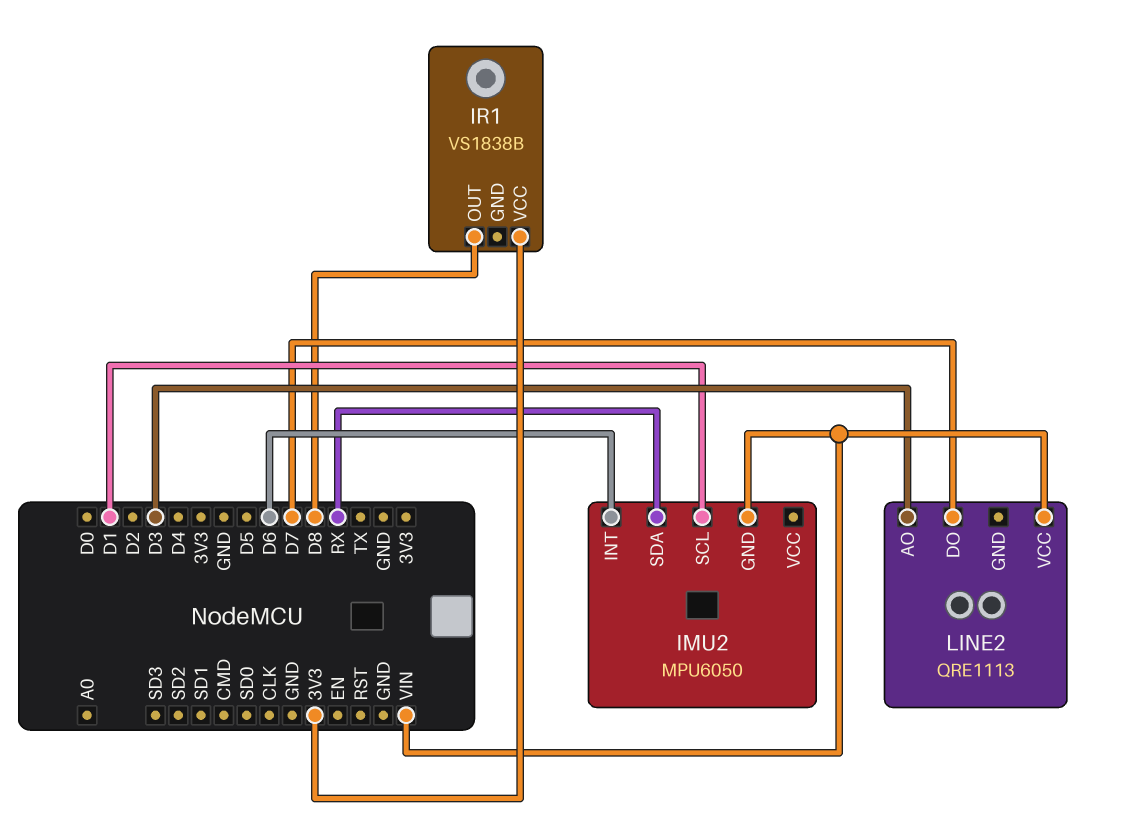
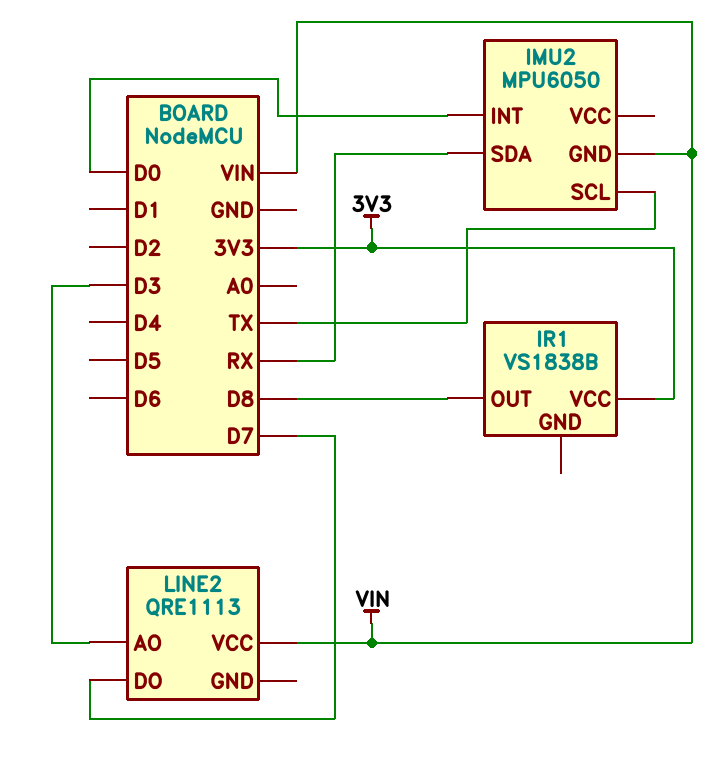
IMU2 pin INT: D6 -> D0
IMU2 pin SCL: D1 -> TX

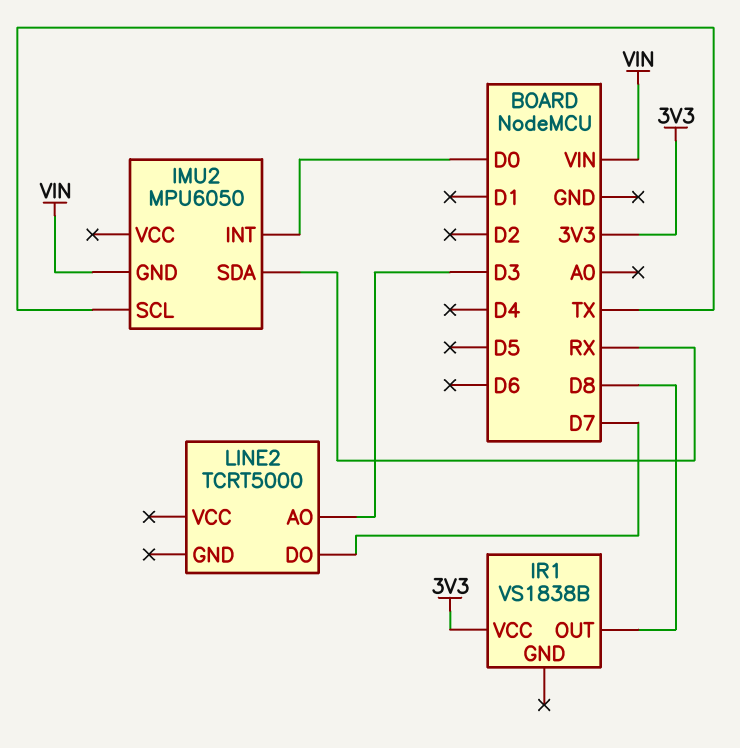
LINE2: QRE1113 -> TCRT5000
LINE2 pin VCC: VIN -> none

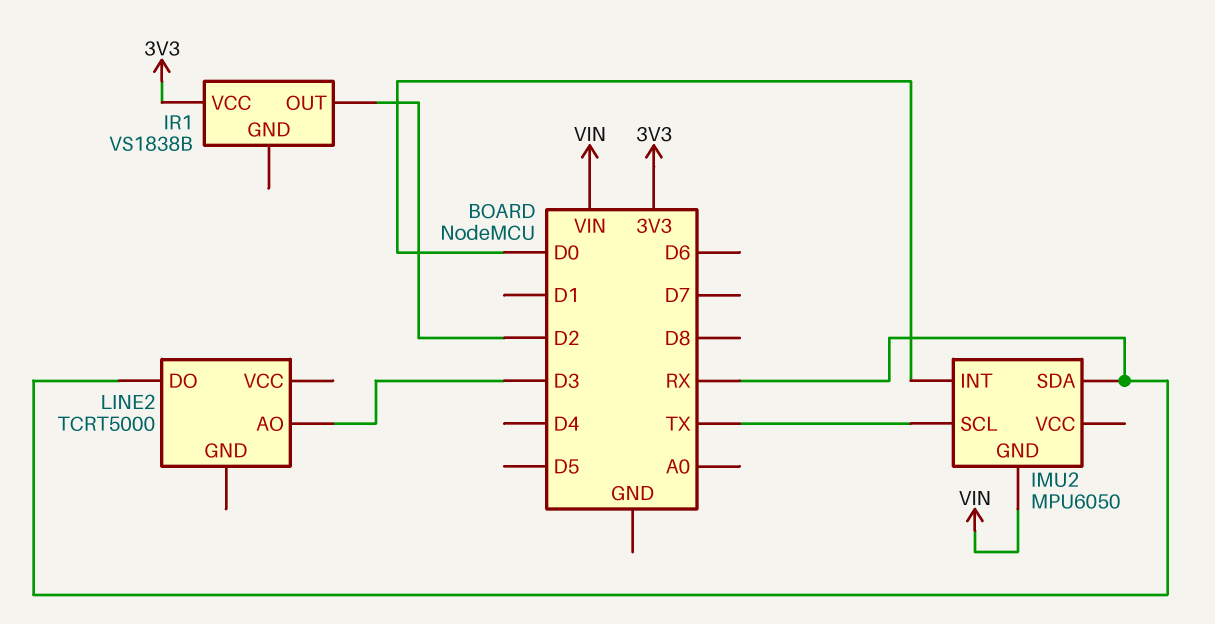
IR1 pin OUT: D8 -> D2
LINE2 pin DO: D7 -> RX

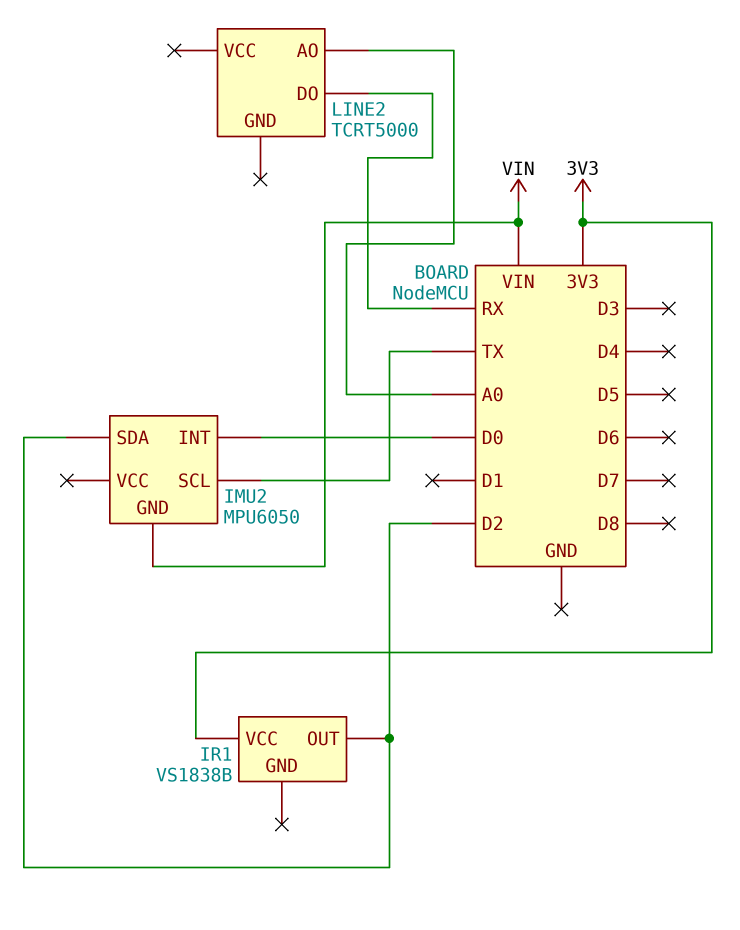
IMU2 pin SDA: RX -> D2
LINE2 pin AO: D3 -> A0

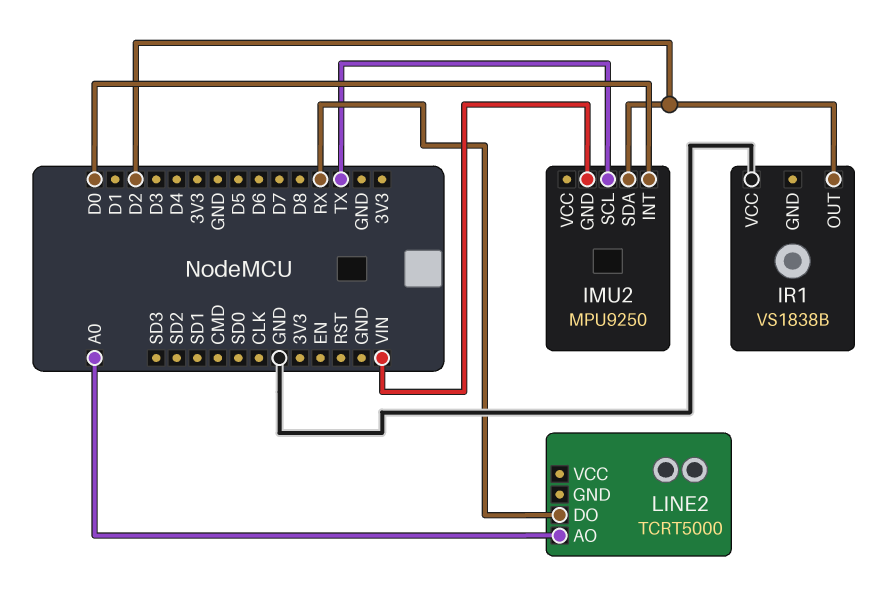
IMU2: MPU6050 -> MPU9250
IR1 pin VCC: 3V3 -> GND

